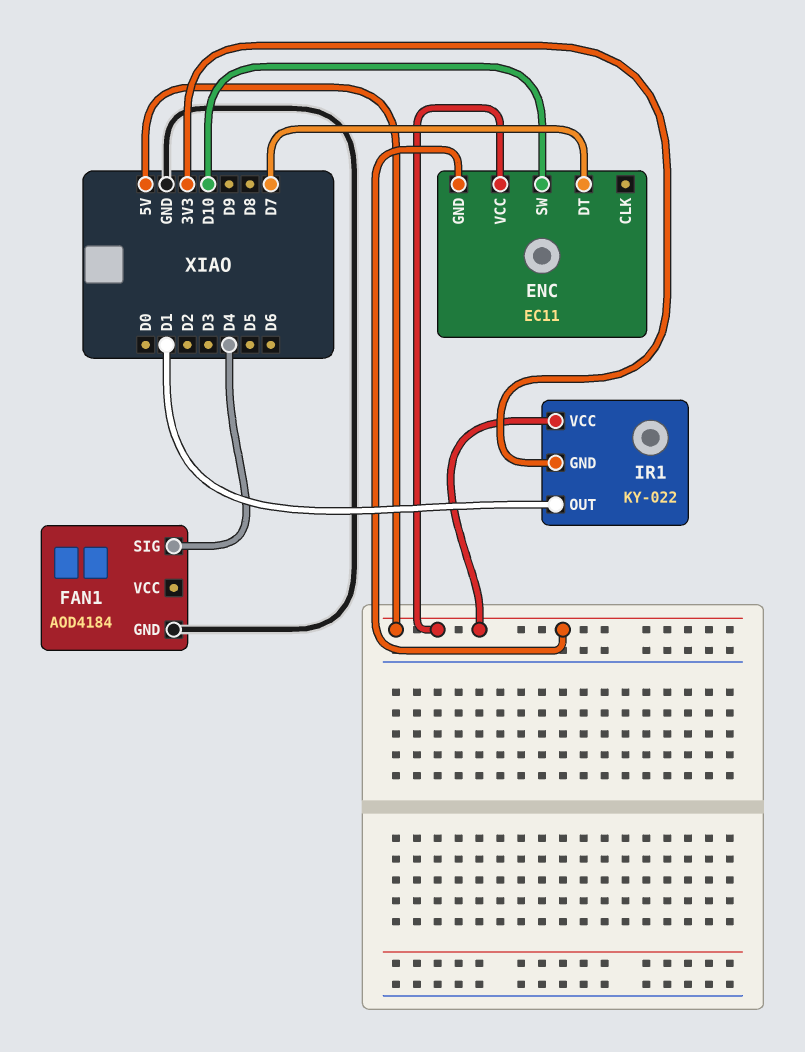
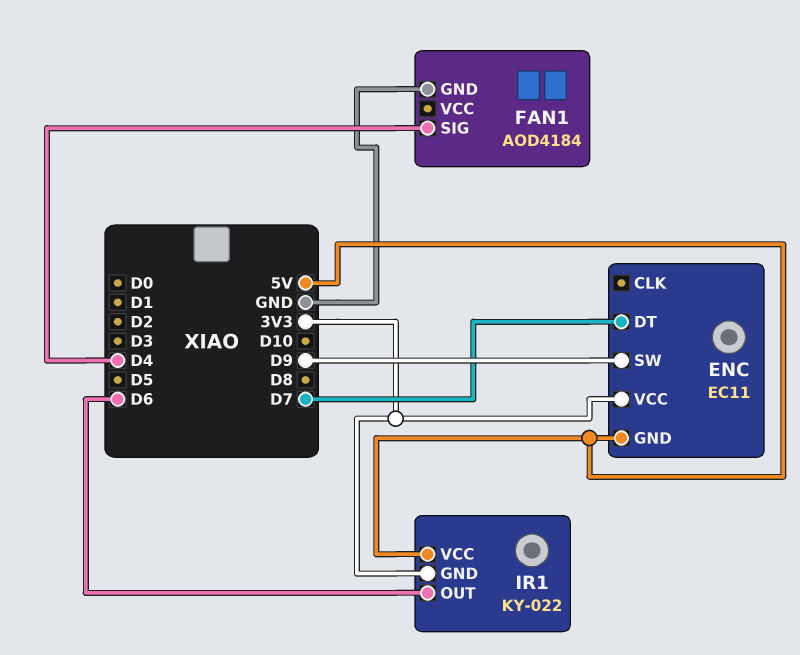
ENC pin SW: D10 -> D9
ENC pin VCC: 5V -> 3V3
IR1 pin OUT: D1 -> D6

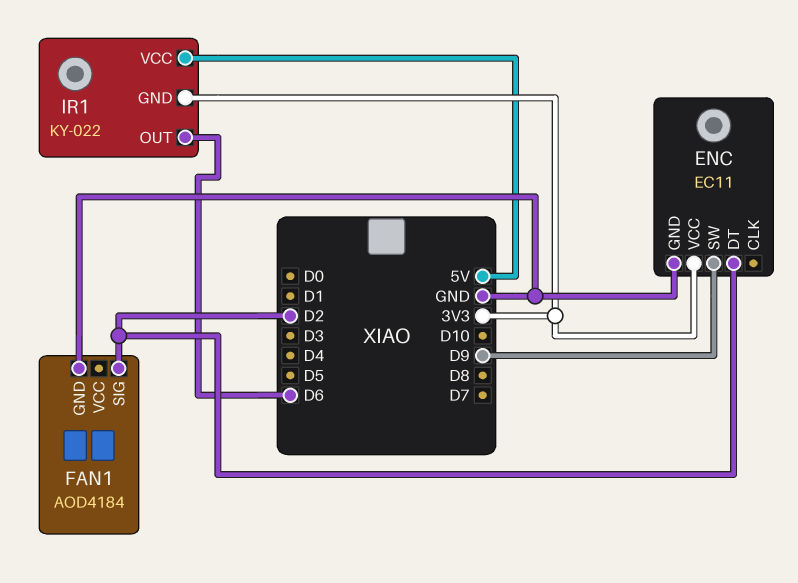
ENC pin DT: D7 -> D2
ENC pin GND: 5V -> GND
FAN1 pin SIG: D4 -> D2

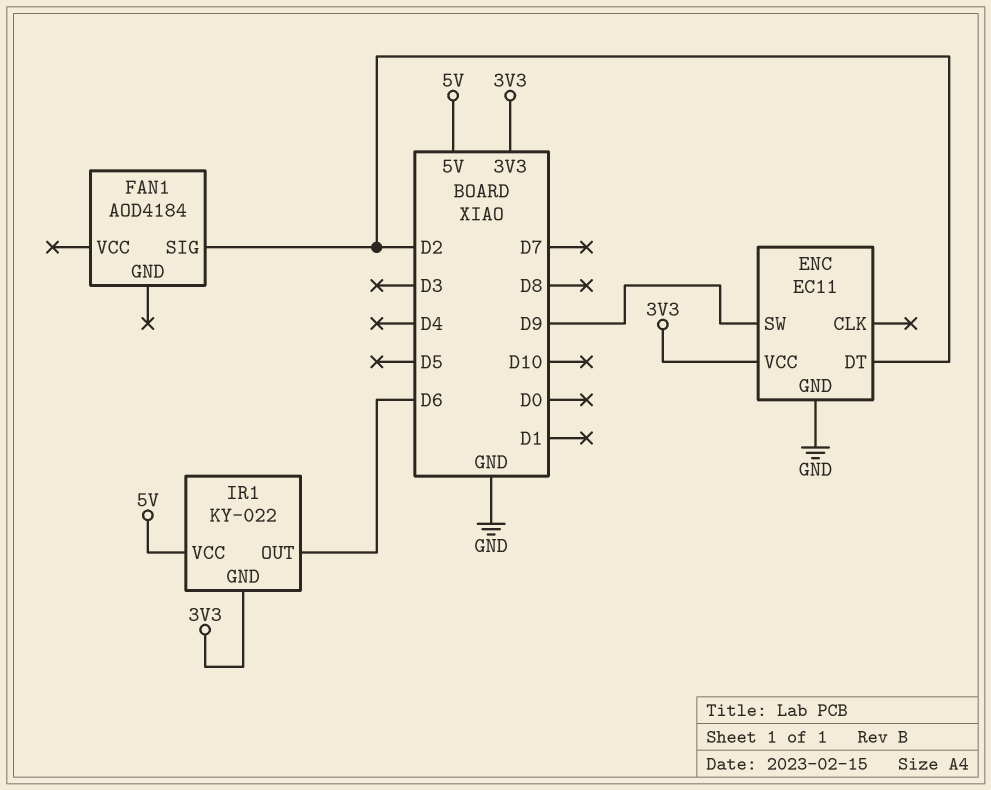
FAN1 pin GND: GND -> none

